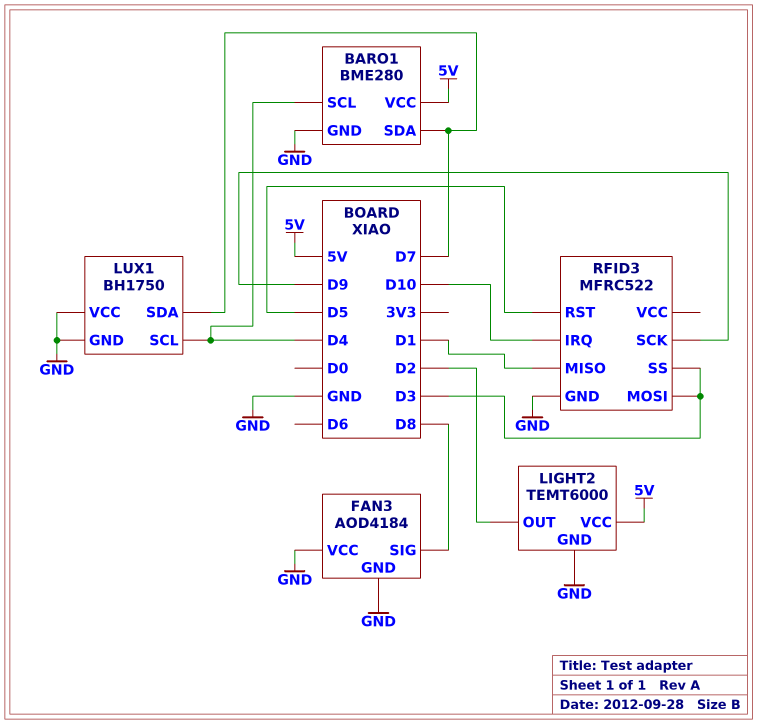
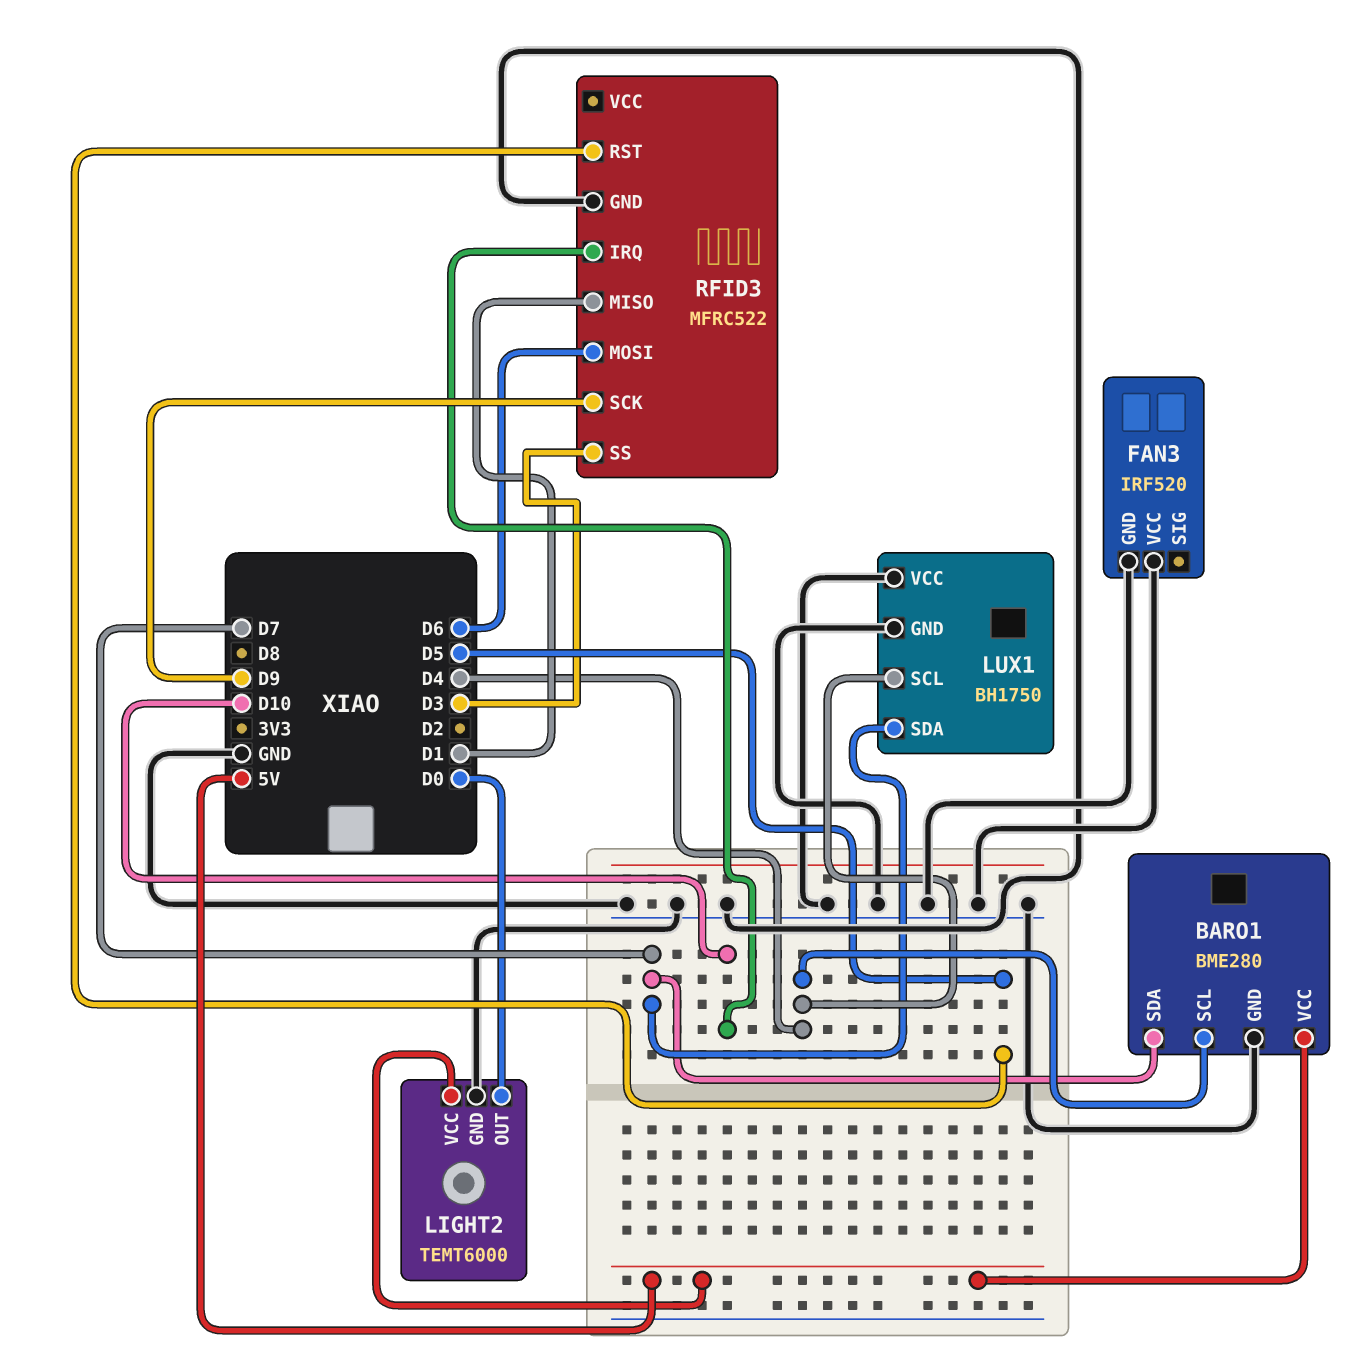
FAN3: AOD4184 -> IRF520
FAN3 pin SIG: D8 -> none
LIGHT2 pin OUT: D2 -> D0
RFID3 pin MOSI: D3 -> D6

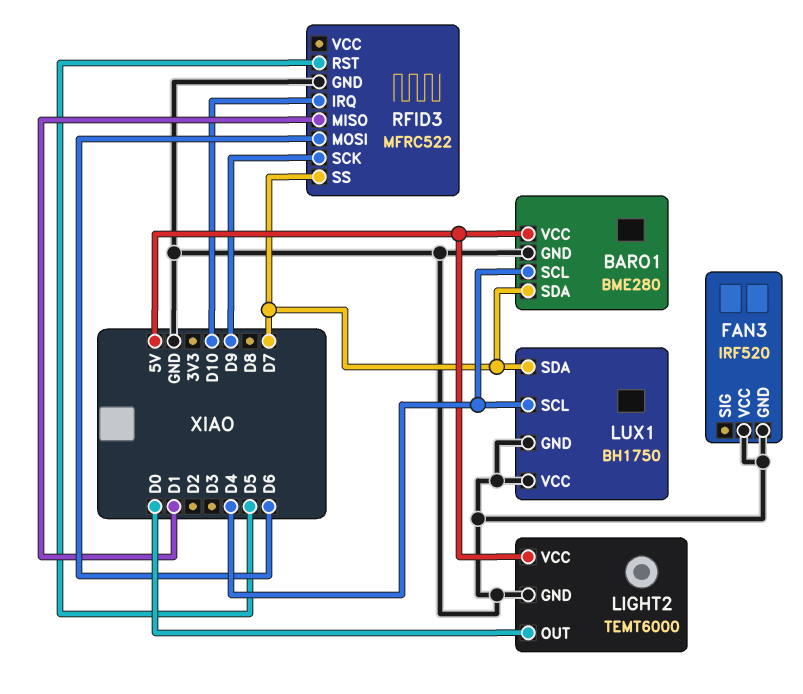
RFID3 pin SS: D3 -> D7

